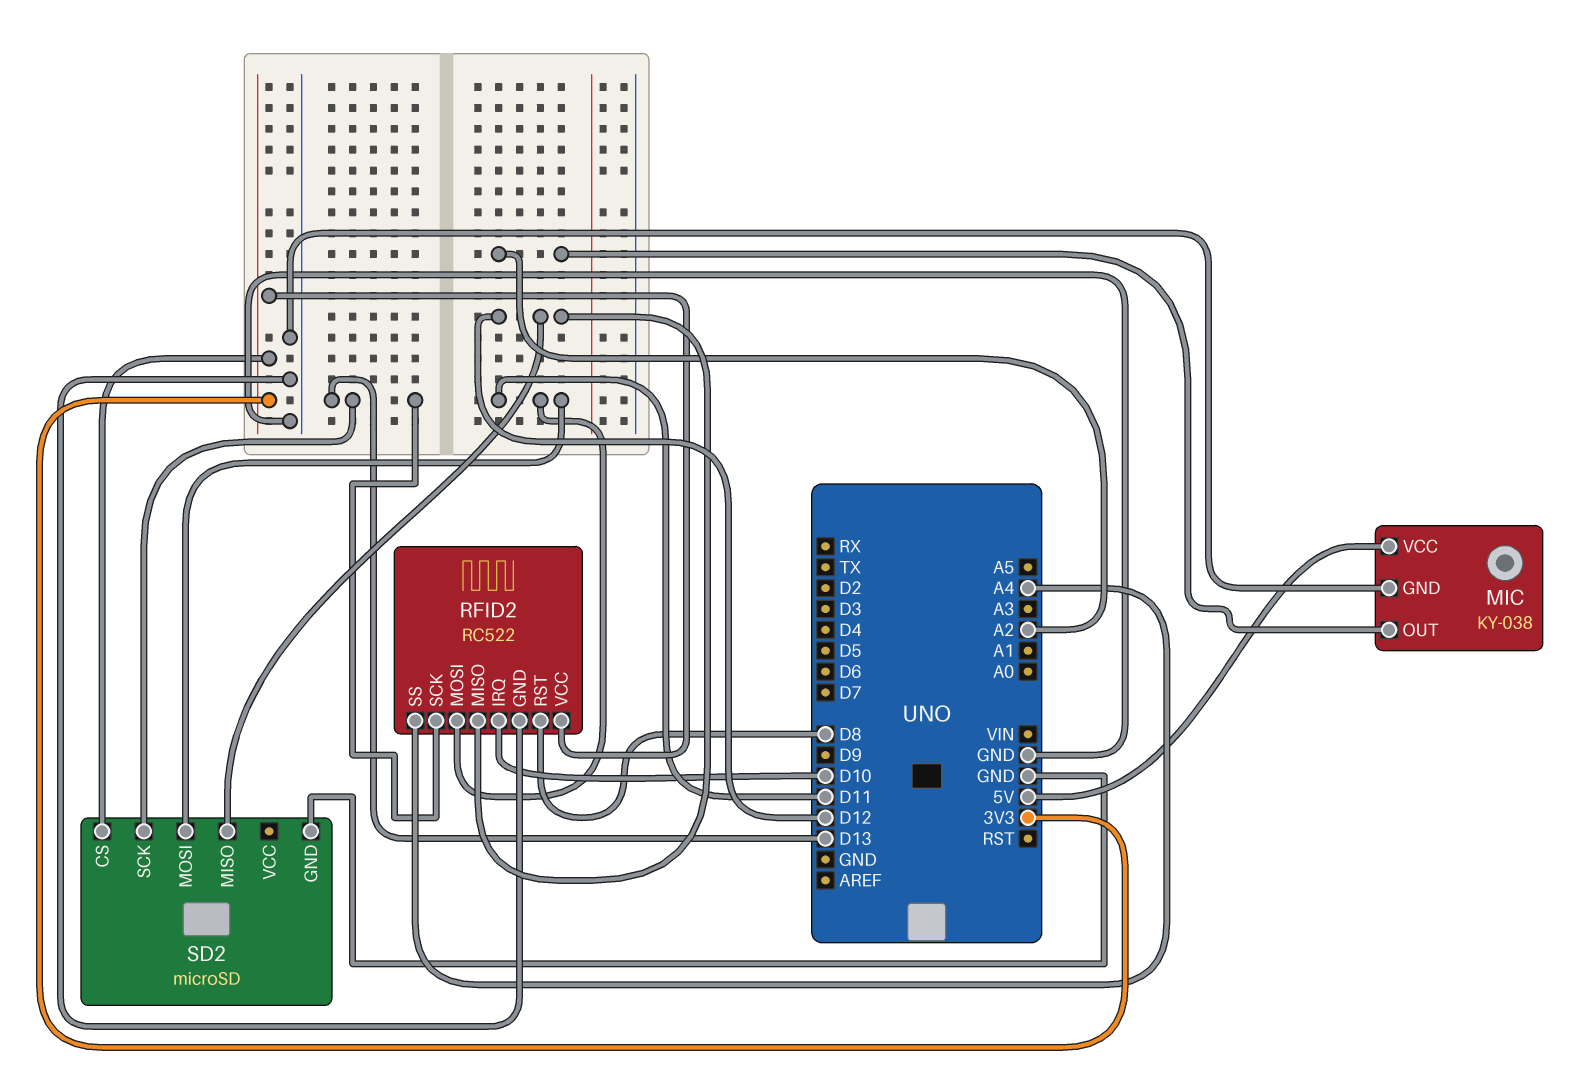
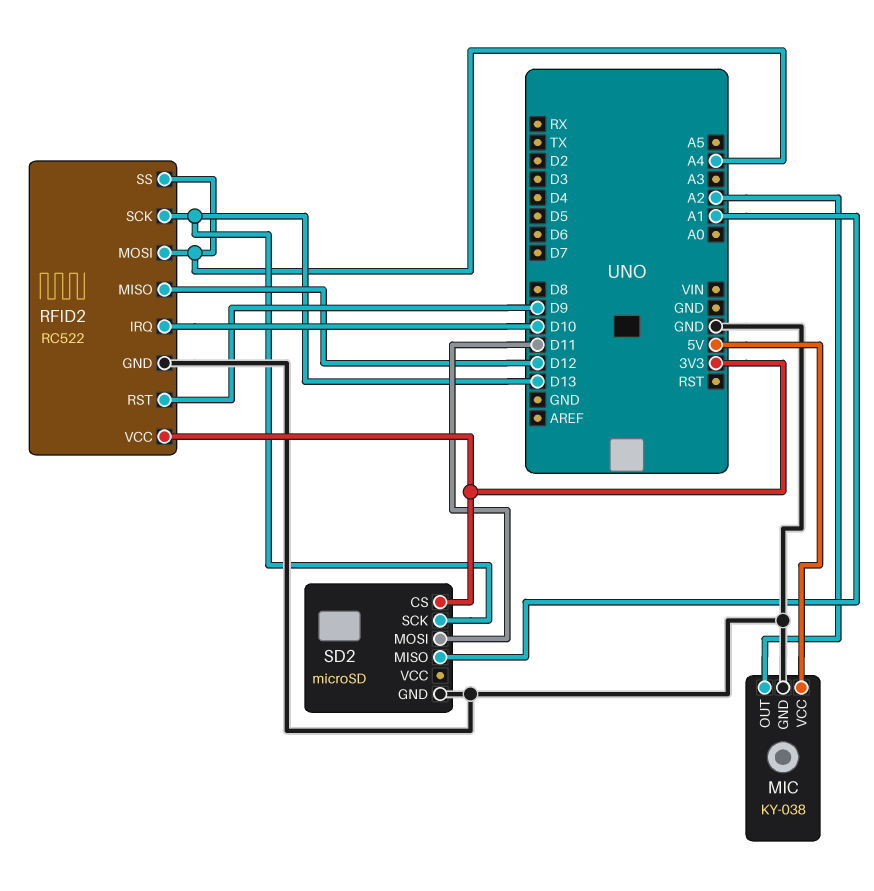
RFID2 pin MOSI: D11 -> A4
RFID2 pin RST: D8 -> D9
SD2 pin MISO: D12 -> A1

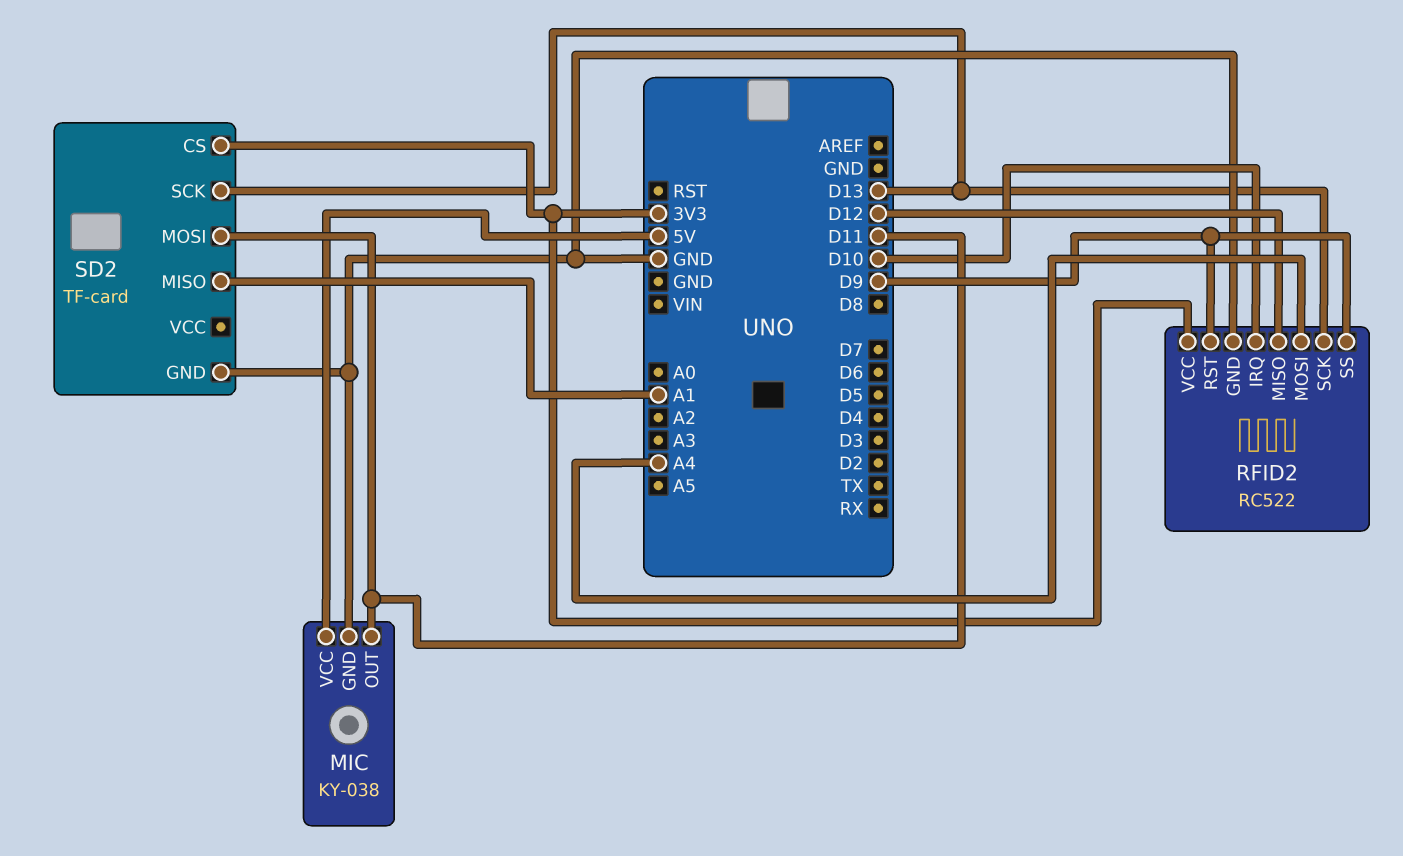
MIC pin OUT: A2 -> D11
RFID2 pin SS: A4 -> D9
SD2: microSD -> TF-card

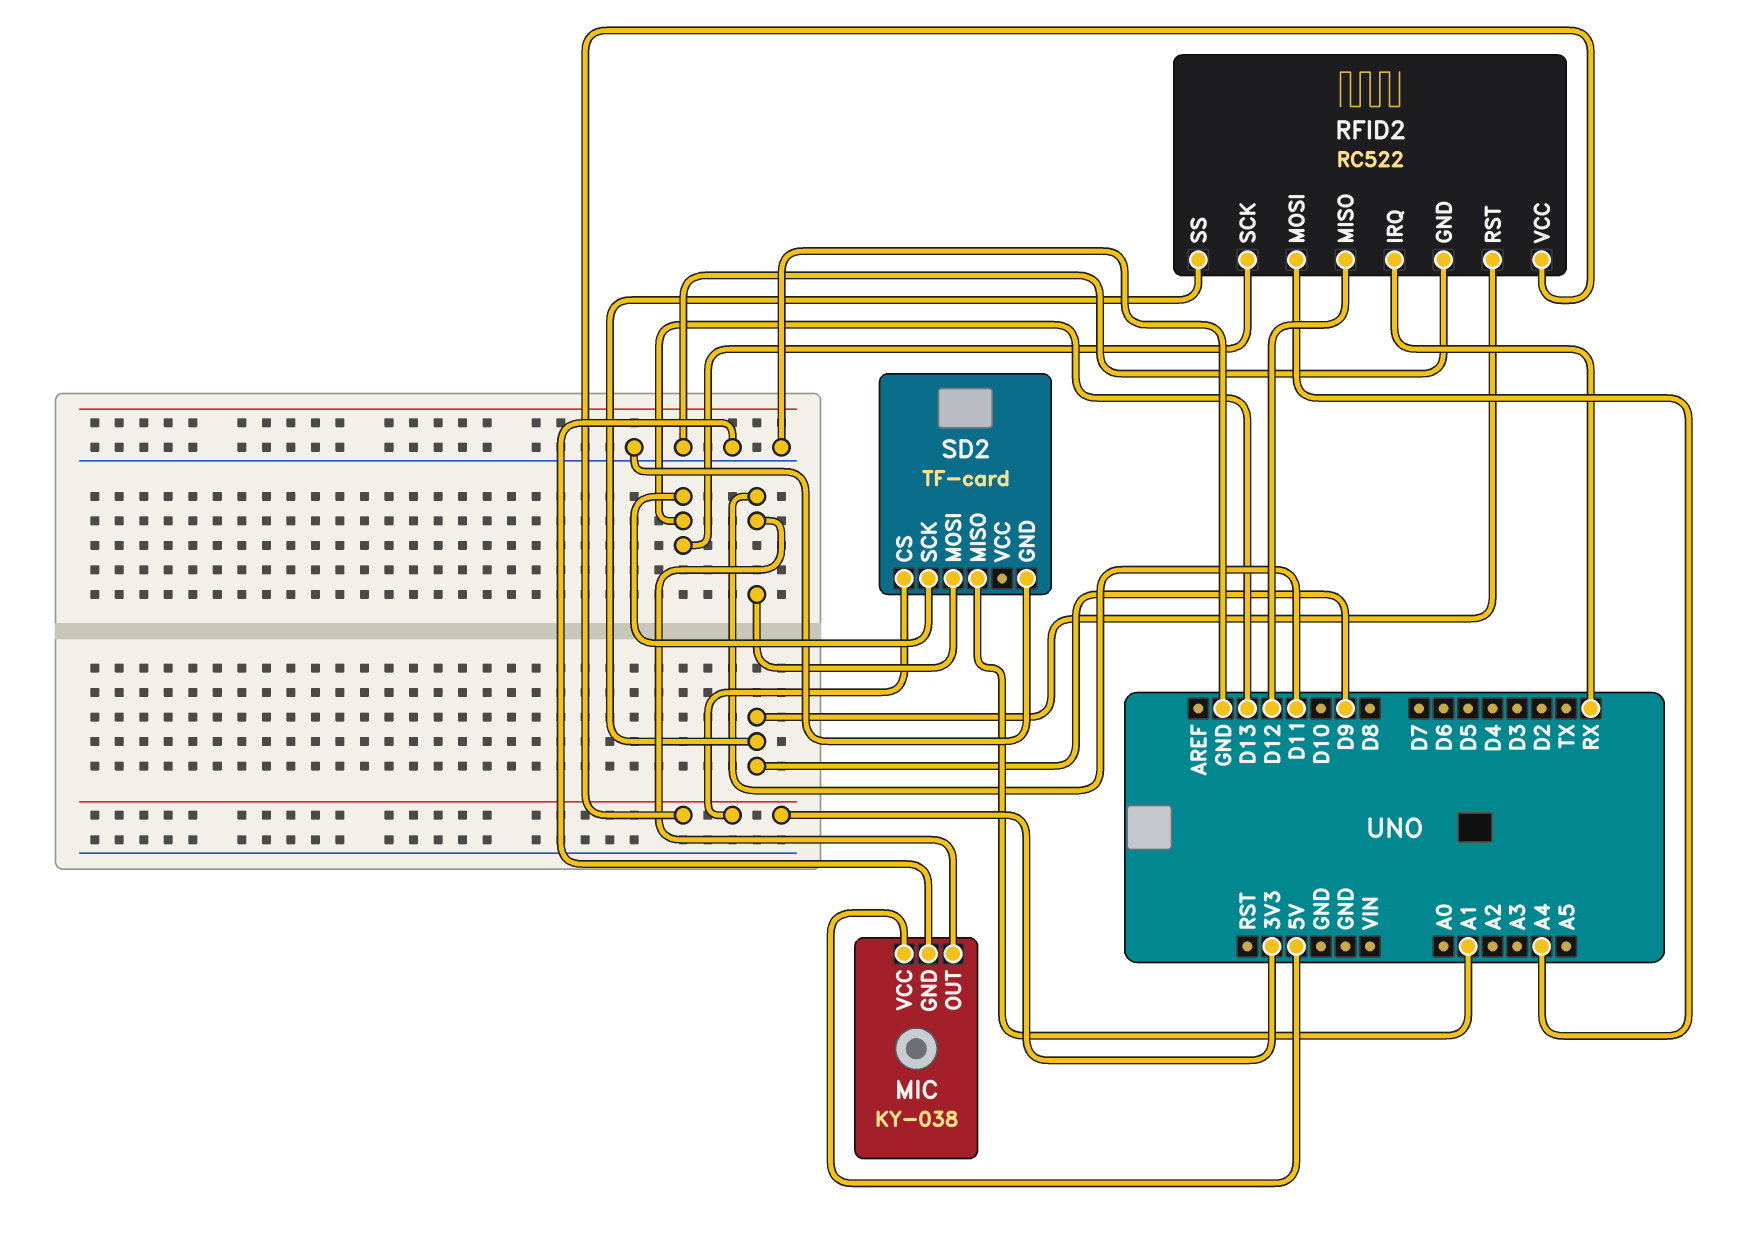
RFID2 pin IRQ: D10 -> RX

